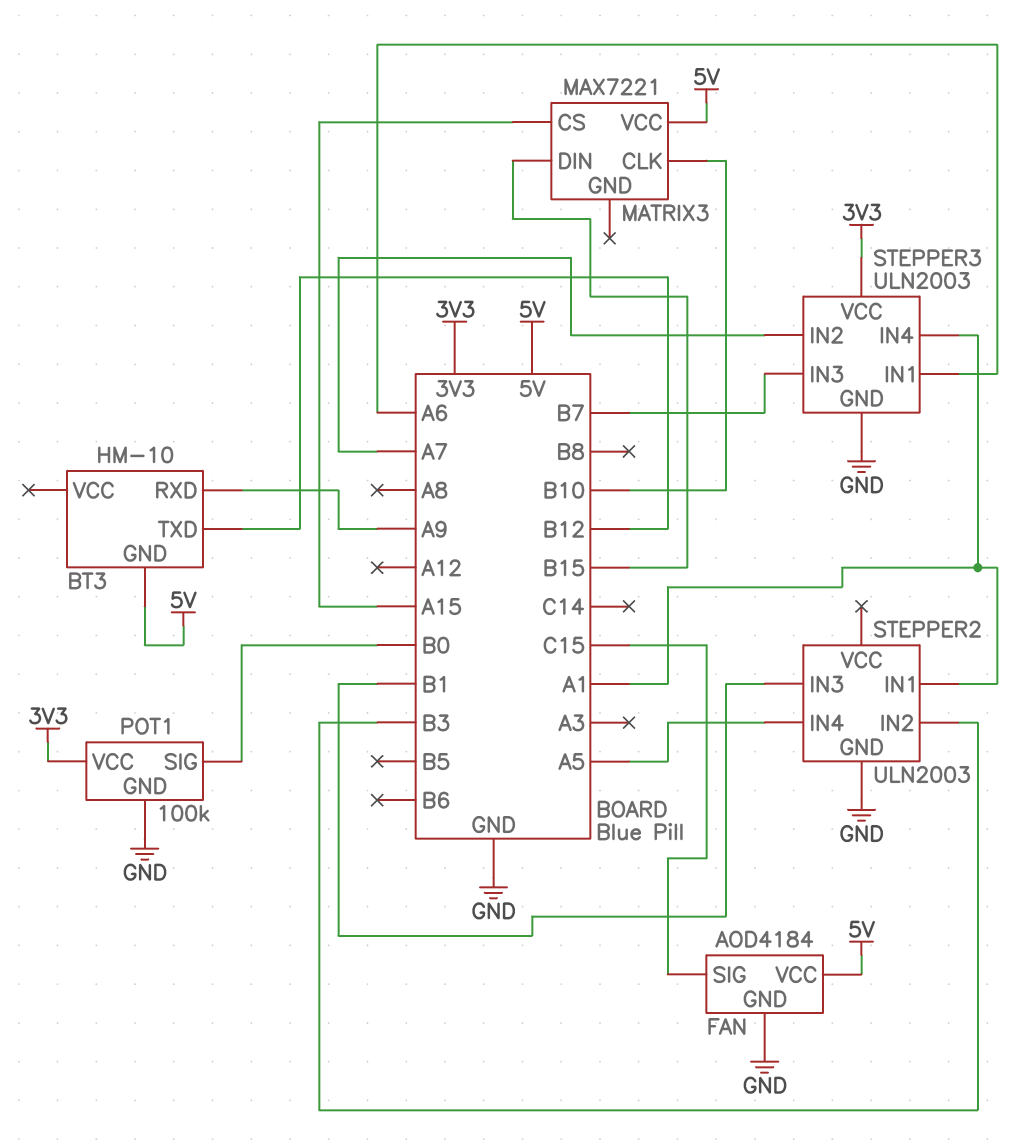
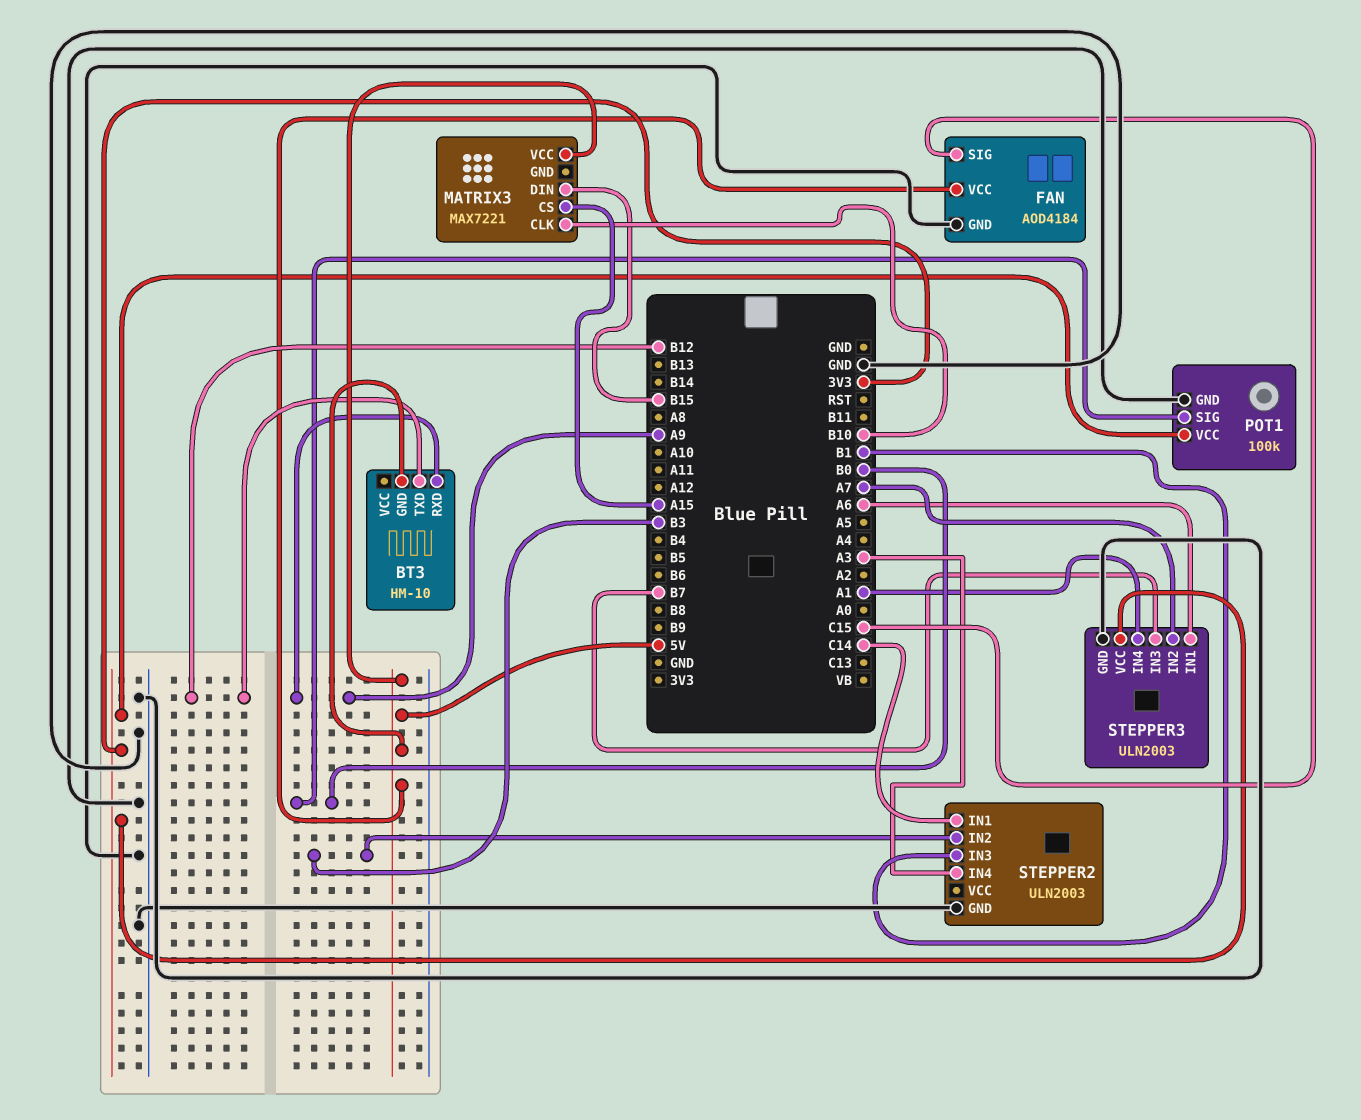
STEPPER2 pin IN1: A1 -> C14
STEPPER2 pin IN4: A5 -> A3

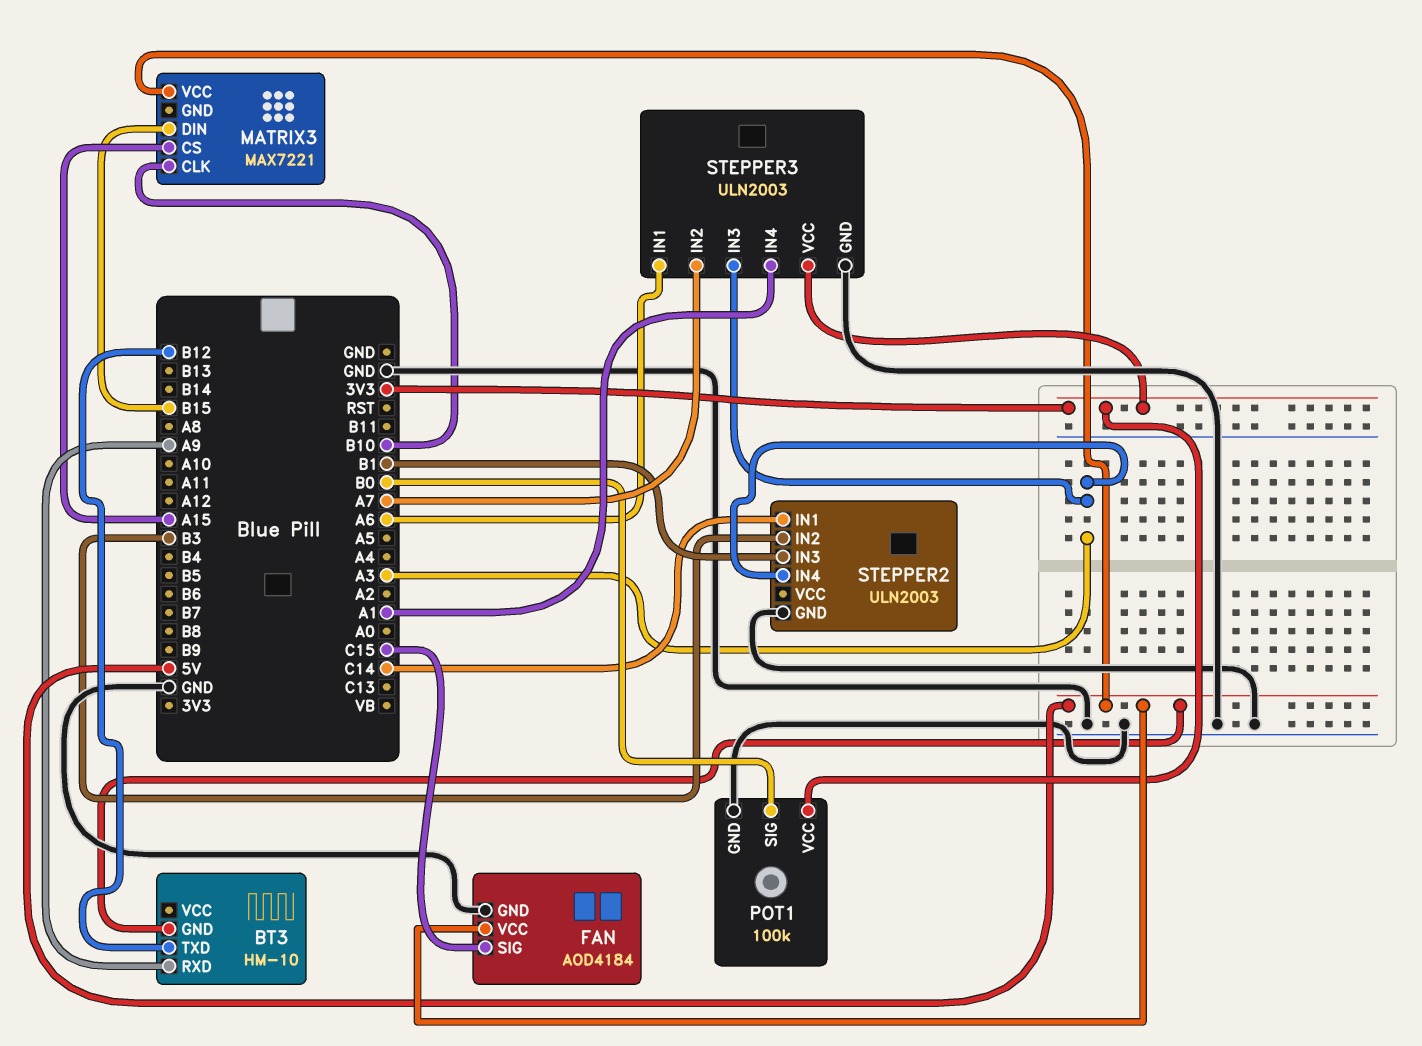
STEPPER3 pin IN3: B7 -> A3

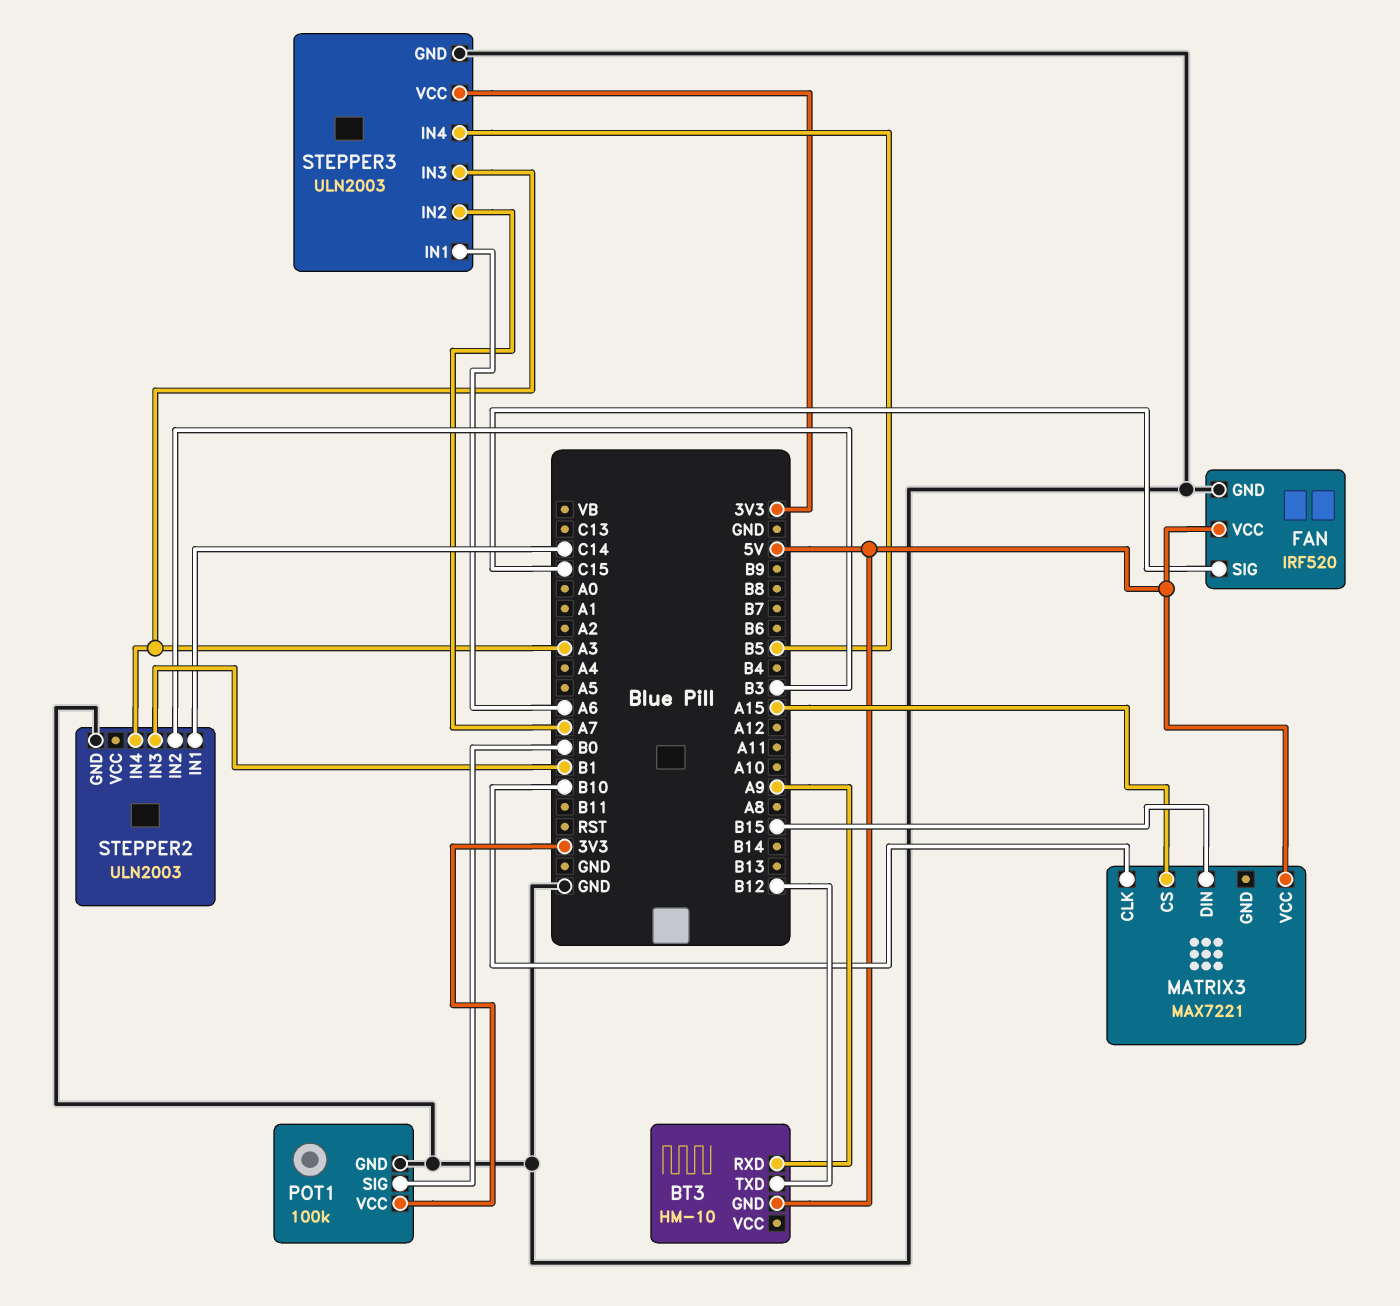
FAN: AOD4184 -> IRF520
STEPPER3 pin IN4: A1 -> B5

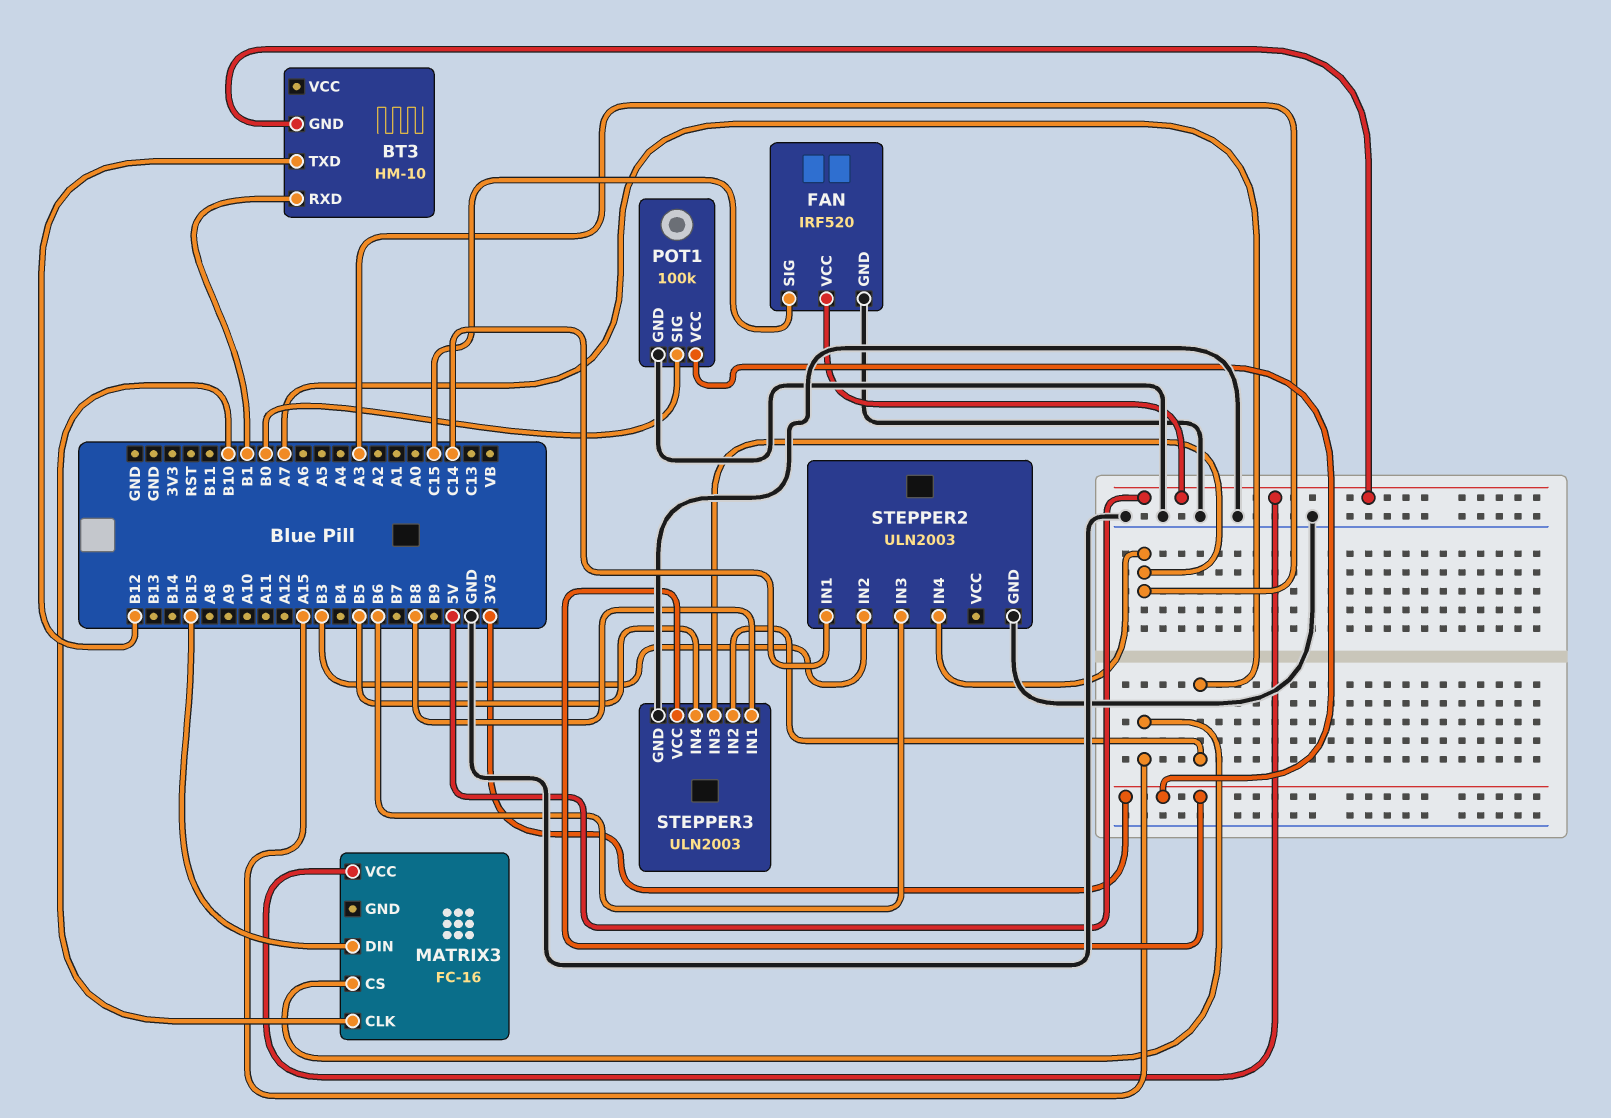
BT3 pin RXD: A9 -> B1
MATRIX3: MAX7221 -> FC-16
STEPPER2 pin IN3: B1 -> B6
STEPPER3 pin IN1: A6 -> B8

